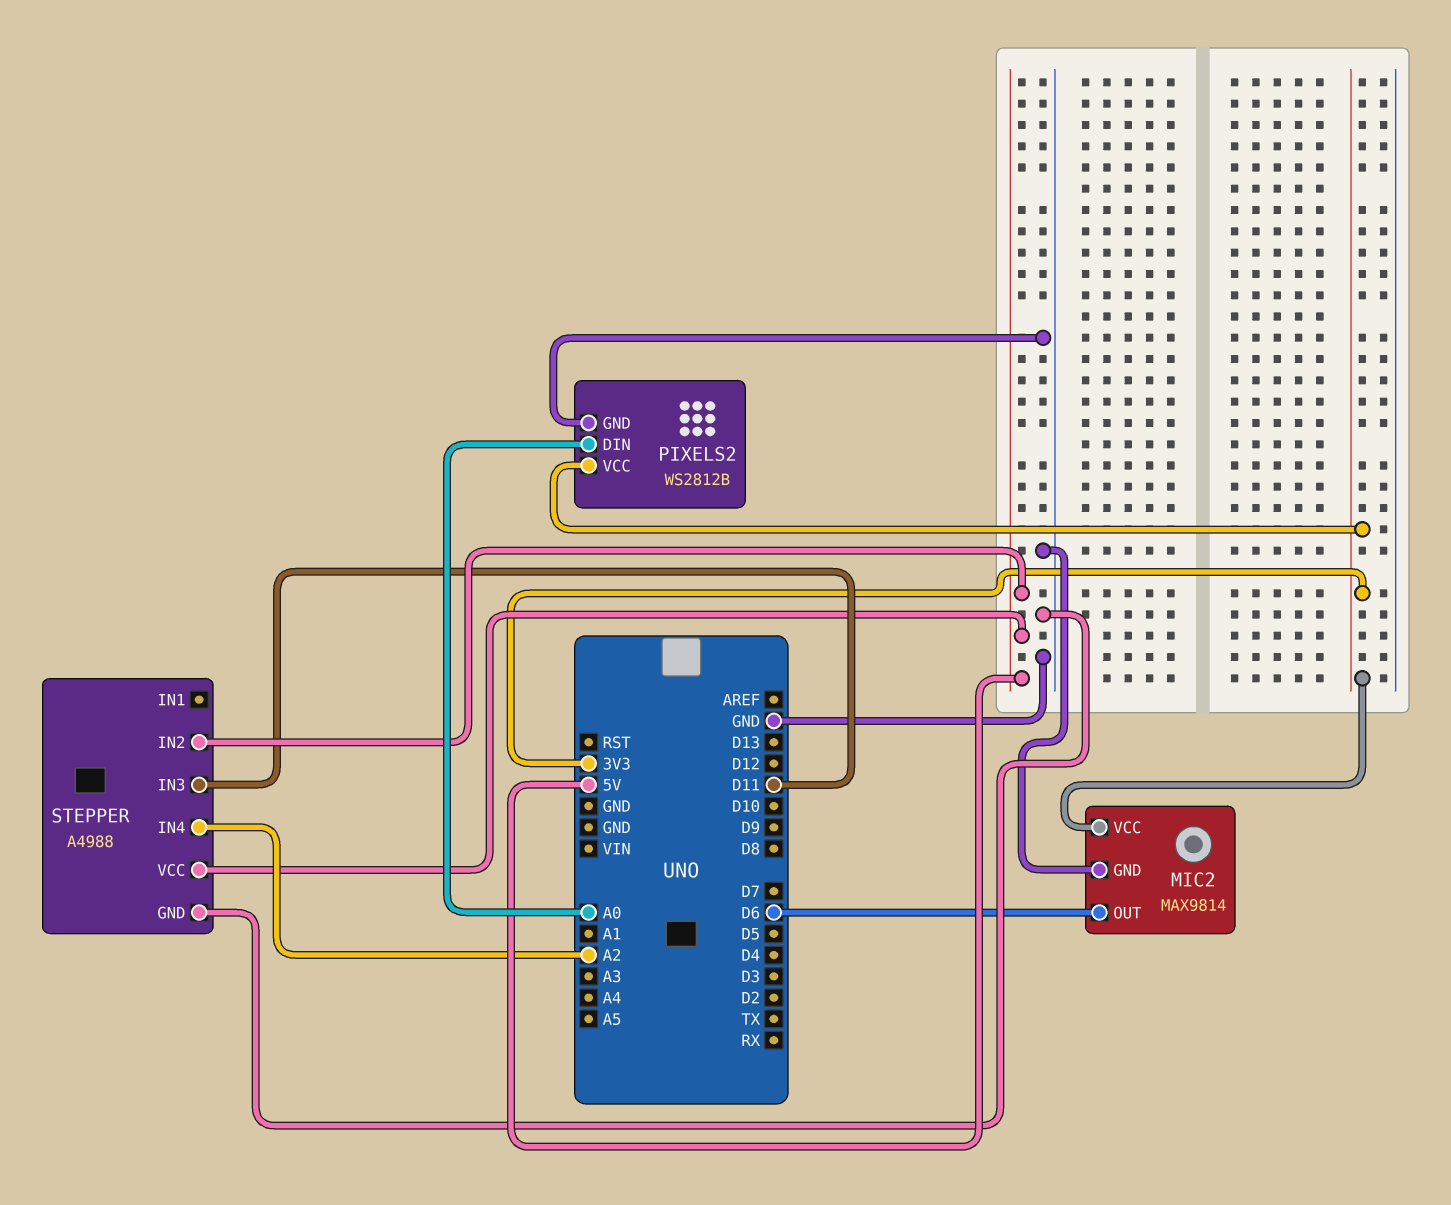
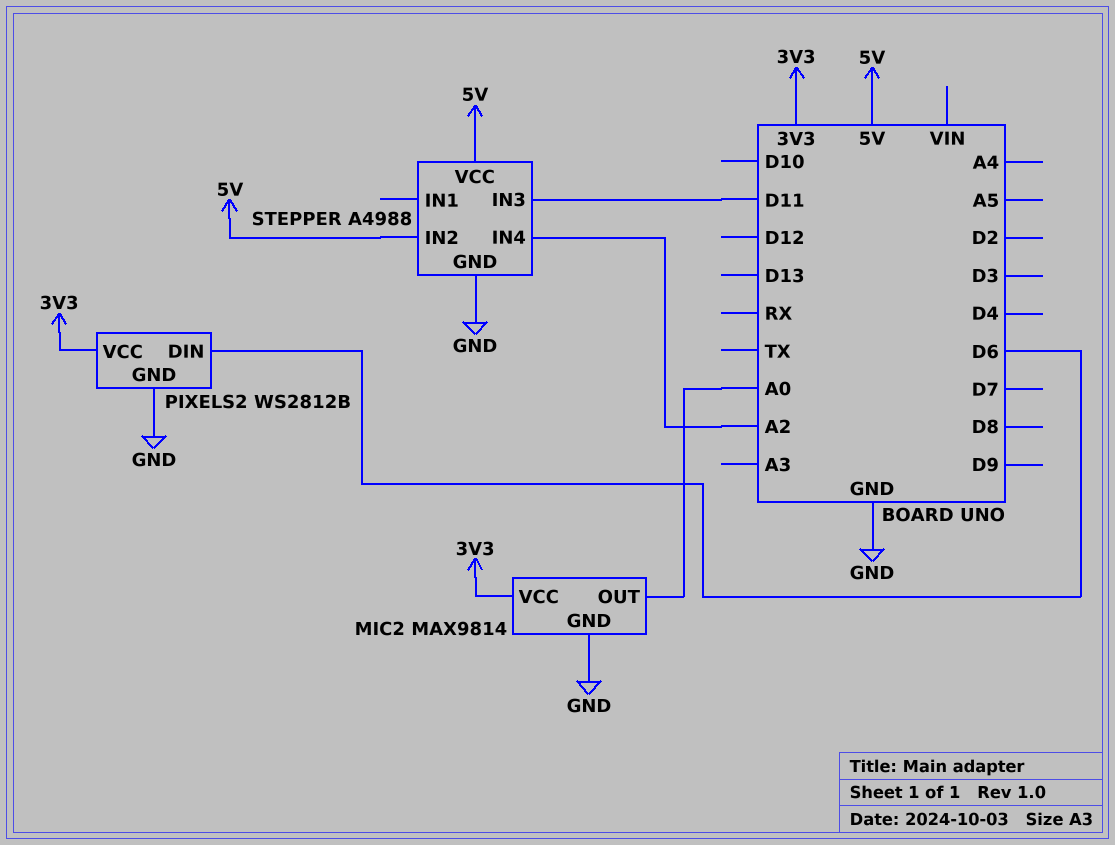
MIC2 pin OUT: D6 -> A0
PIXELS2 pin DIN: A0 -> D6

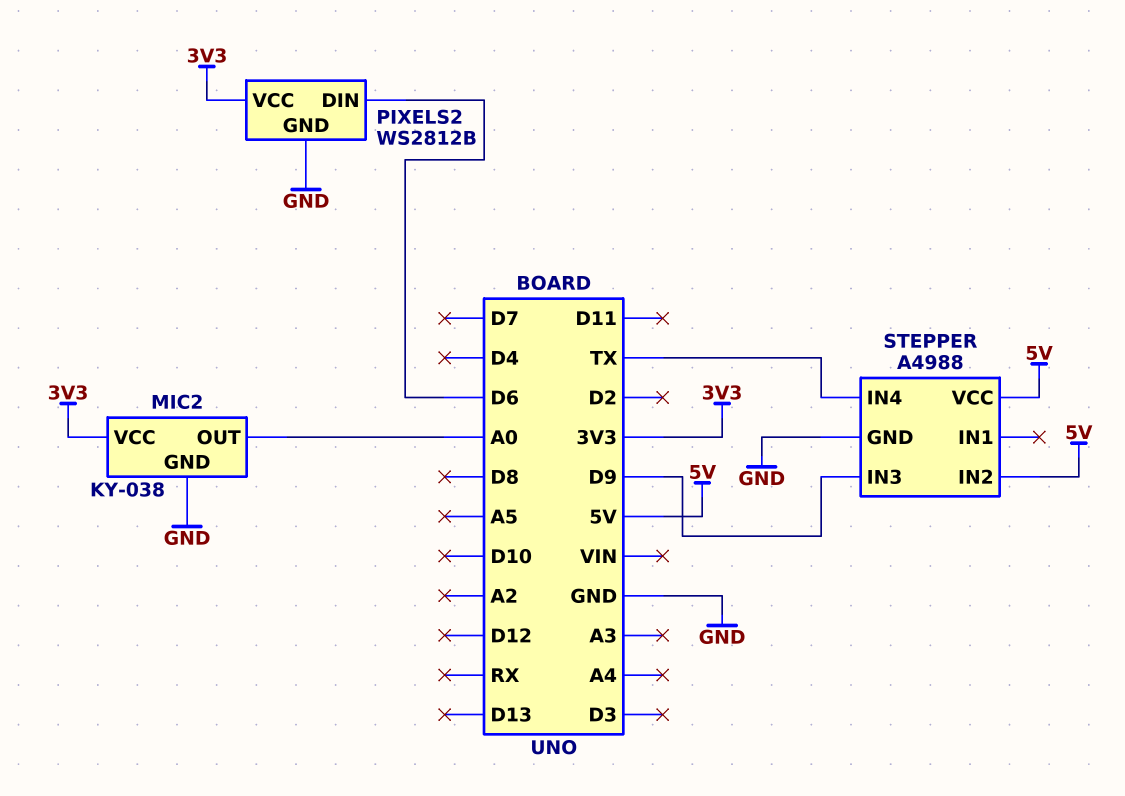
MIC2: MAX9814 -> KY-038
STEPPER pin IN3: D11 -> D9
STEPPER pin IN4: A2 -> TX

